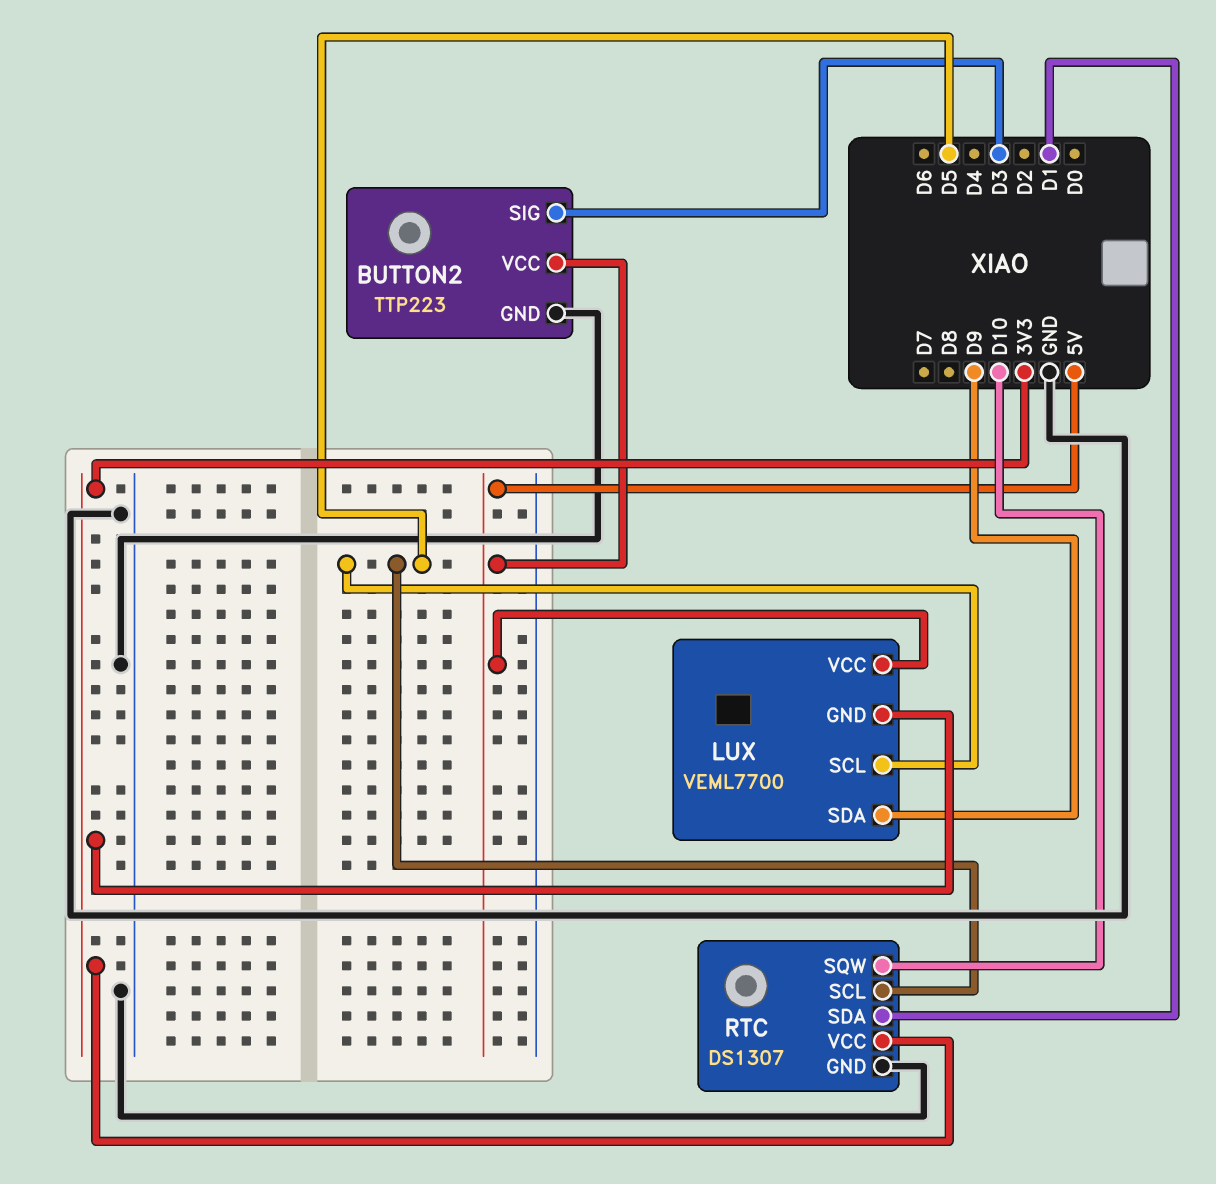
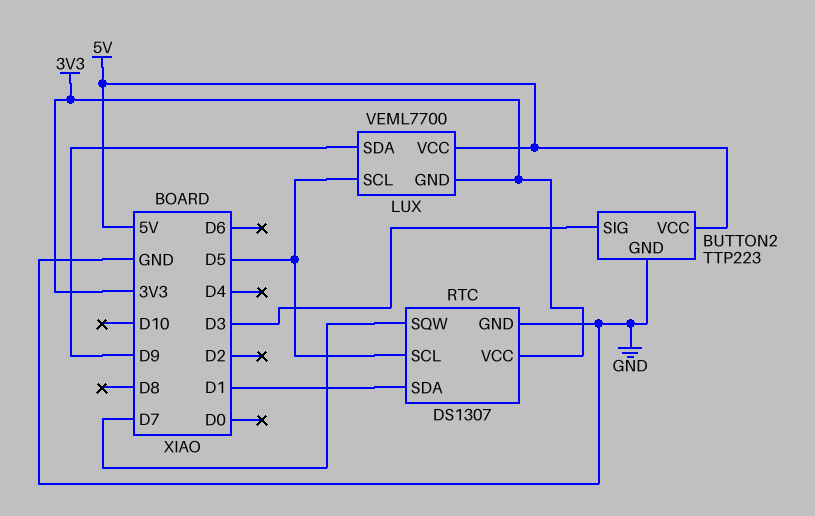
RTC pin SQW: D10 -> D7

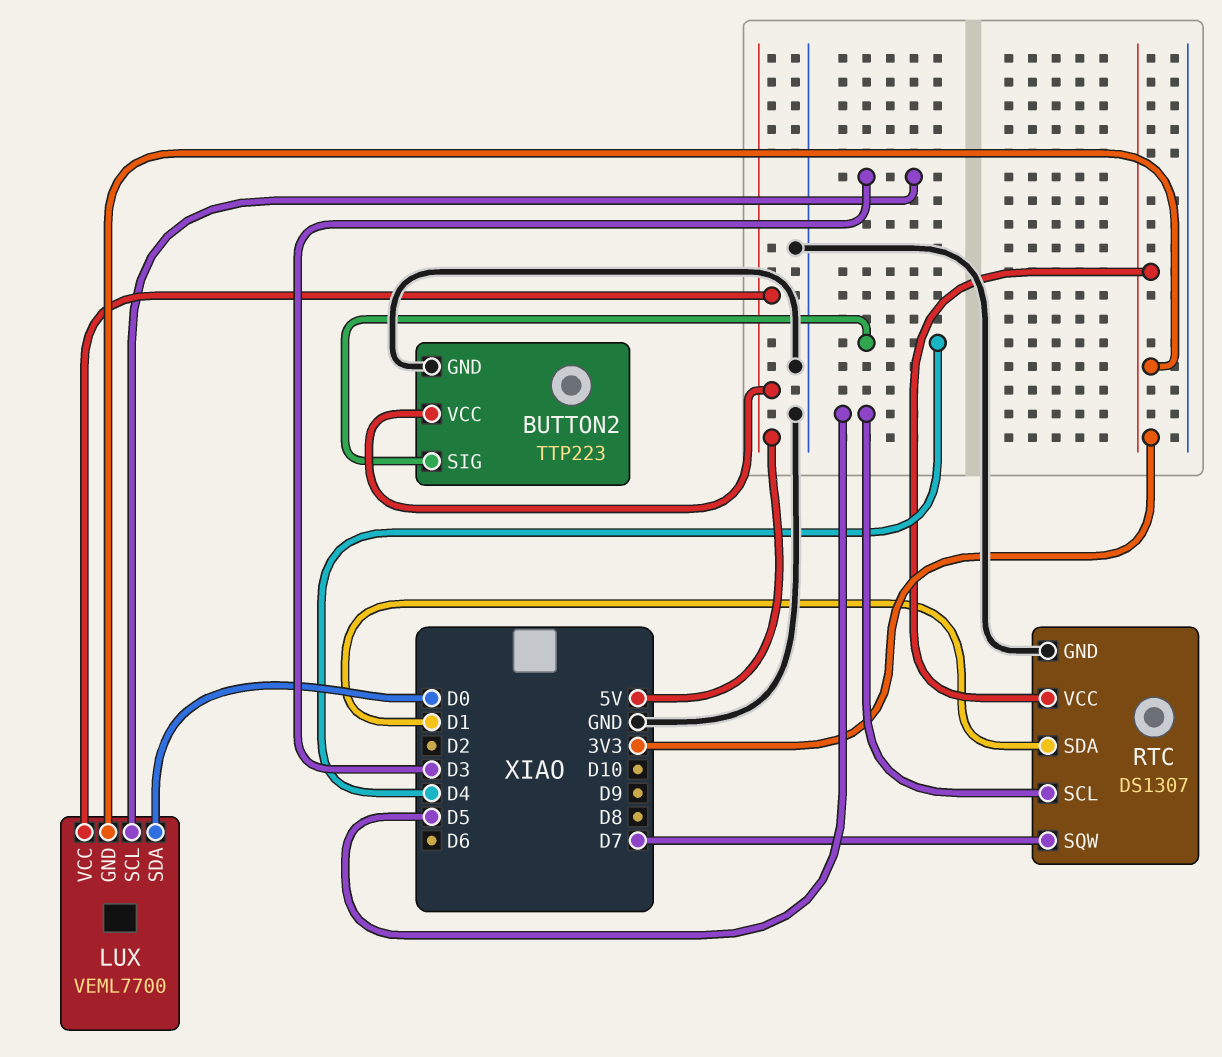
BUTTON2 pin SIG: D3 -> D4
LUX pin SCL: D5 -> D3
LUX pin SDA: D9 -> D0

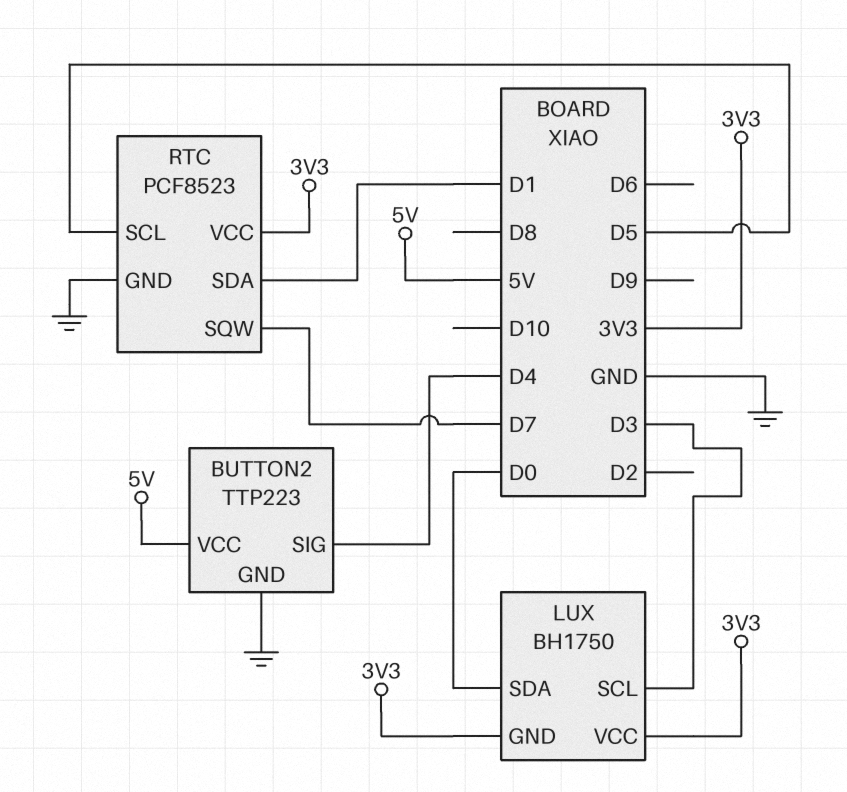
LUX: VEML7700 -> BH1750
LUX pin VCC: 5V -> 3V3
RTC: DS1307 -> PCF8523

